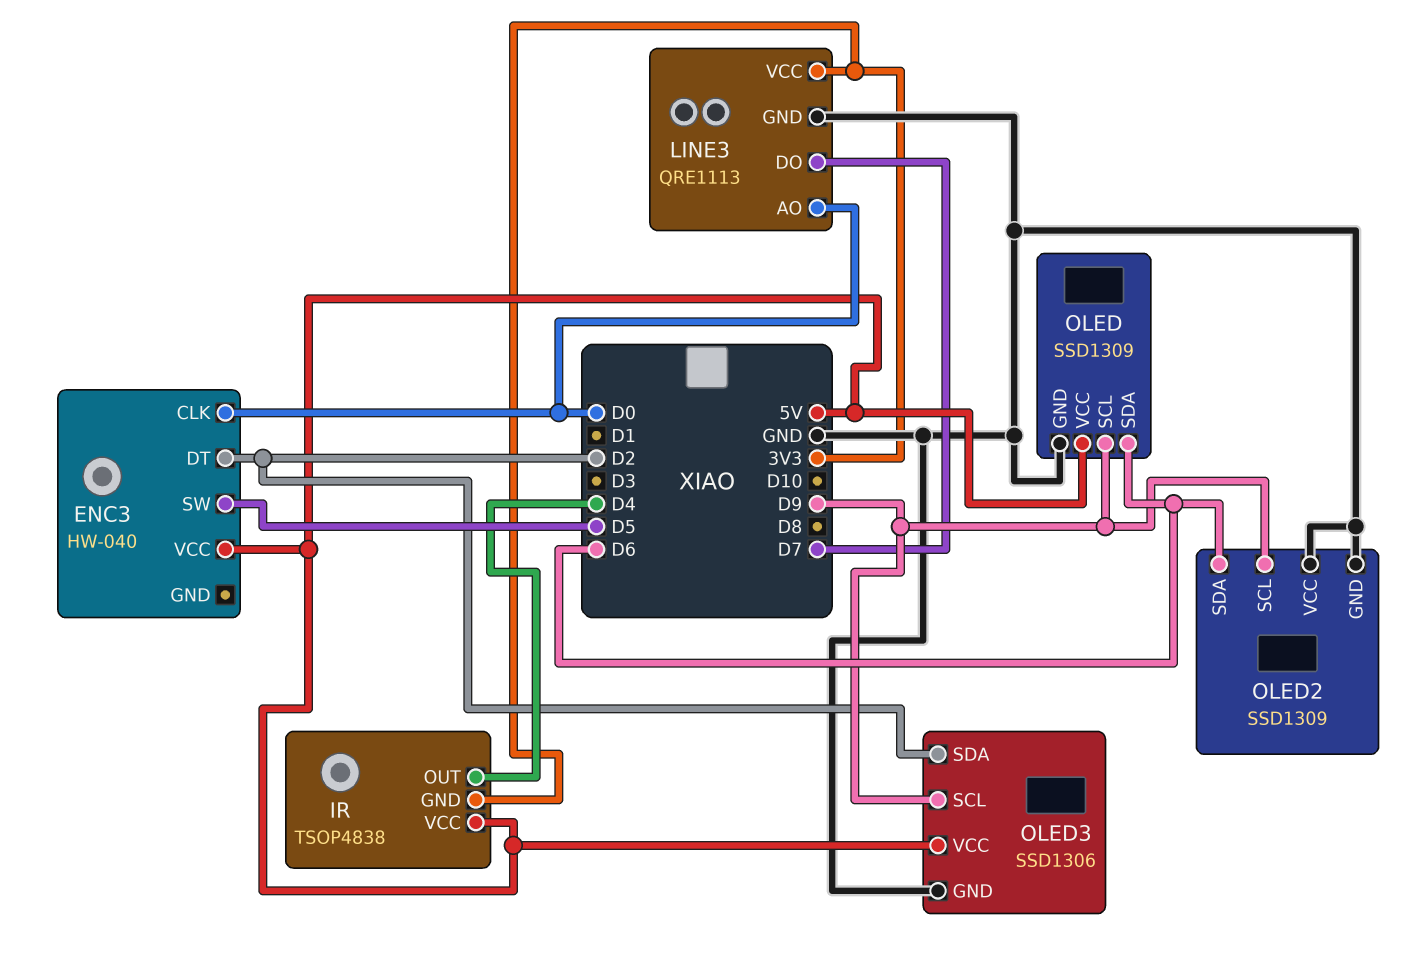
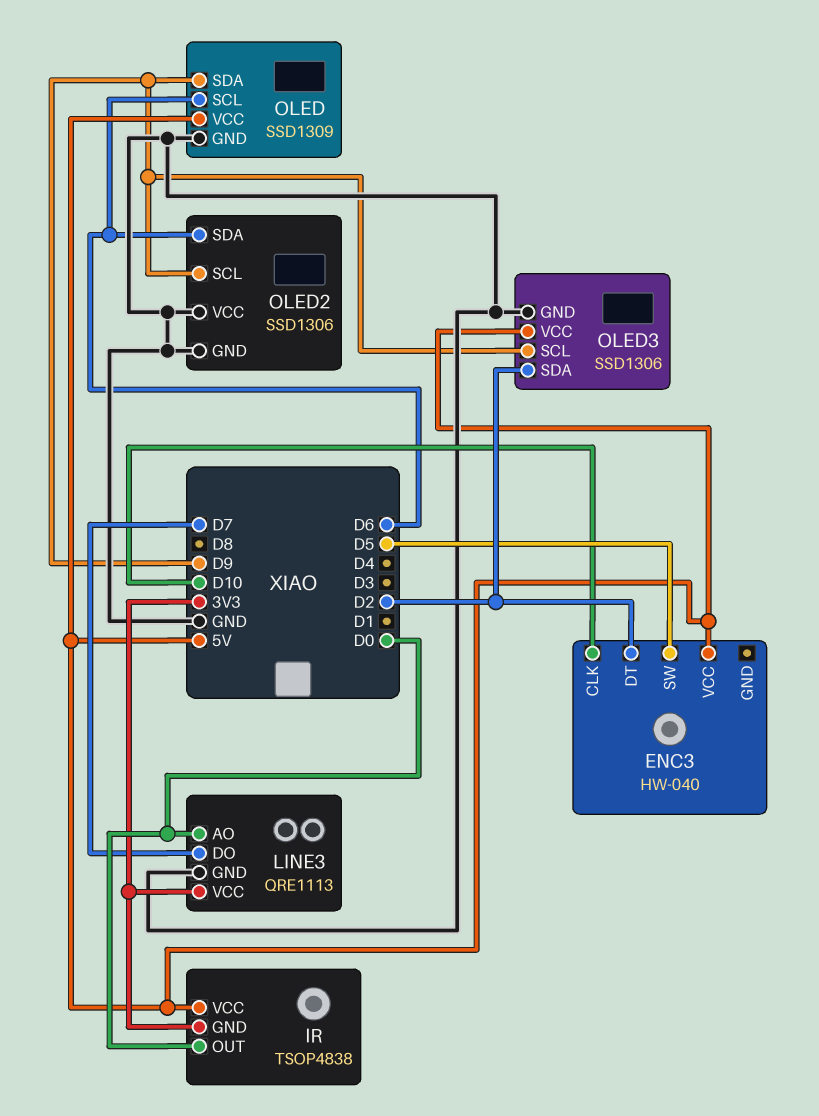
ENC3 pin CLK: D0 -> D10
IR pin OUT: D4 -> D0
OLED pin SCL: D9 -> D6
OLED pin SDA: D6 -> D9
OLED2: SSD1309 -> SSD1306

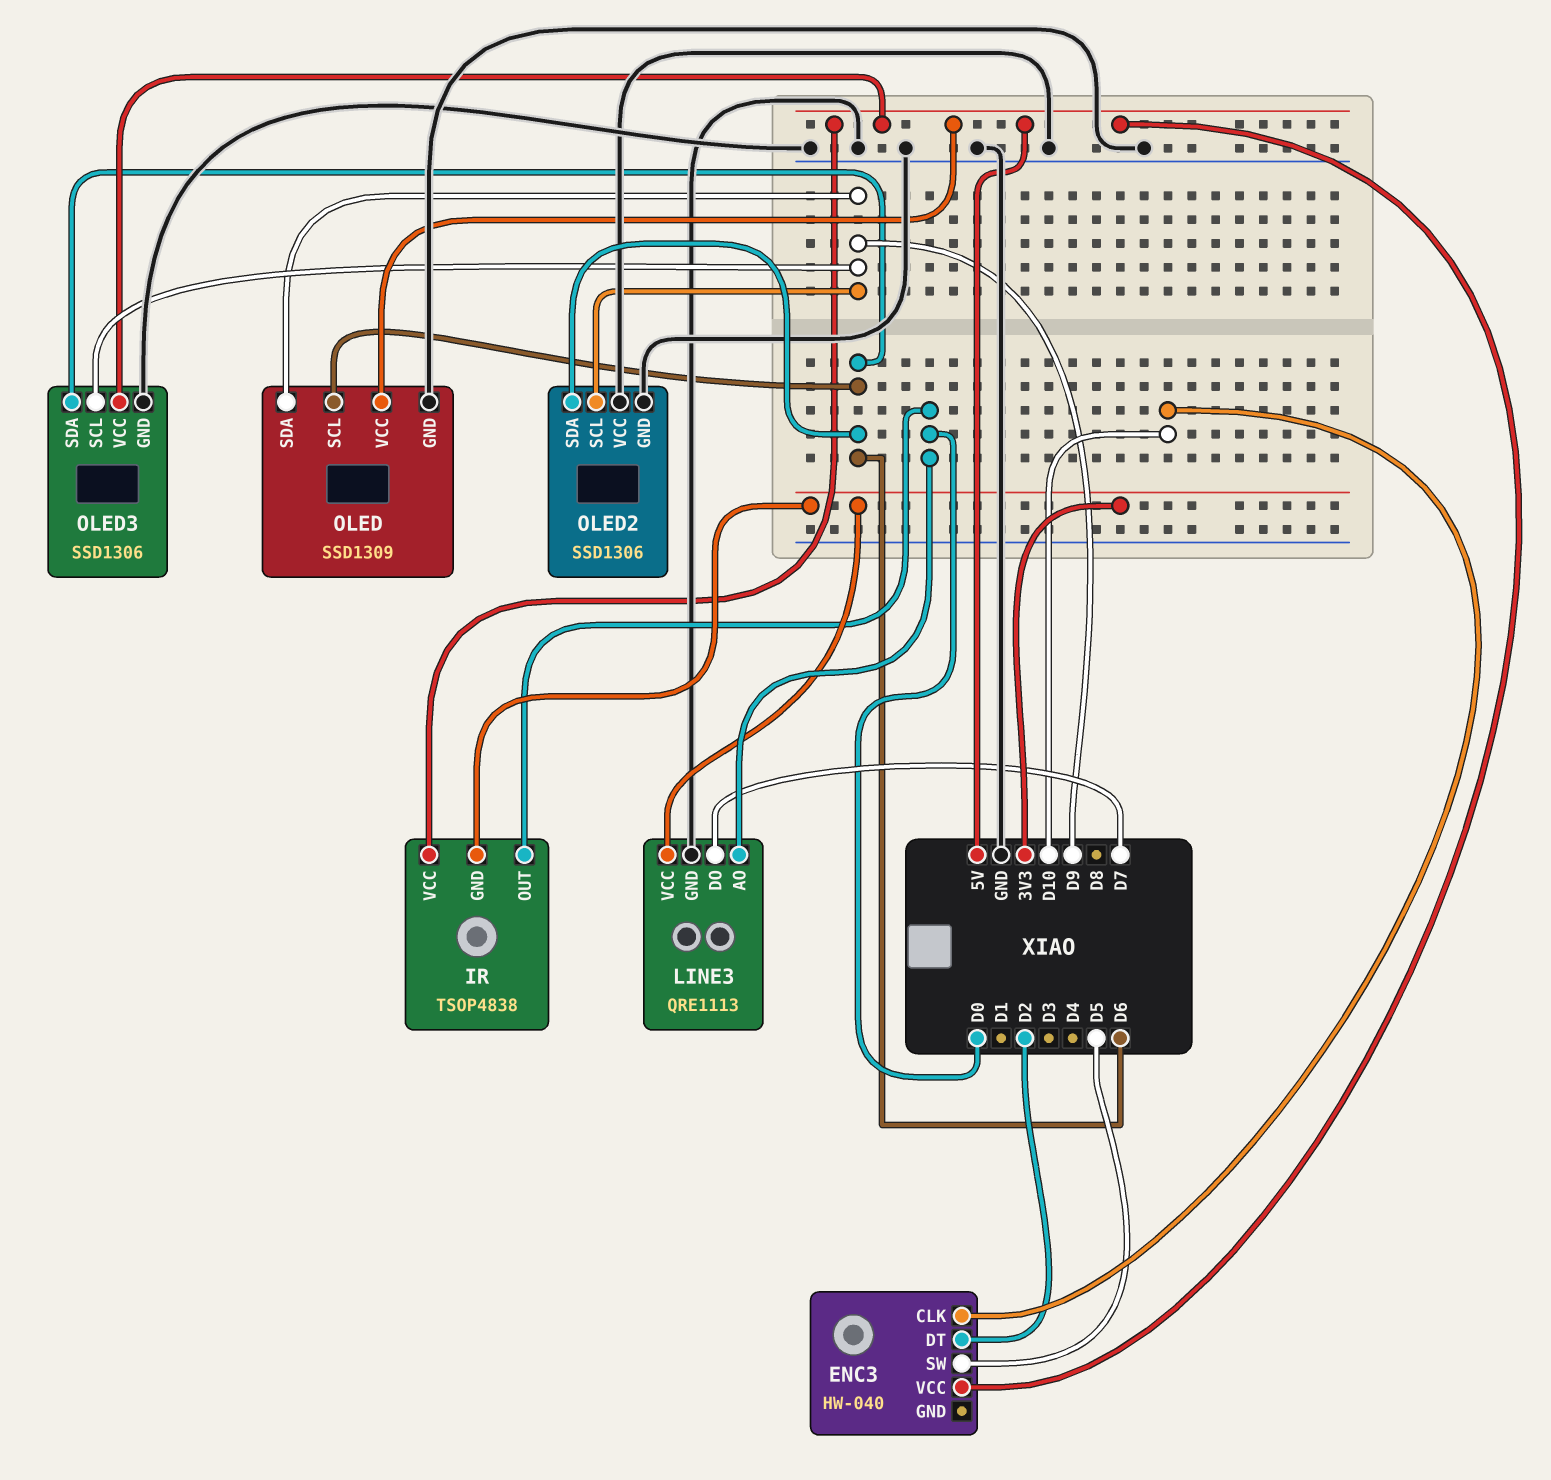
OLED3 pin SDA: D2 -> D6

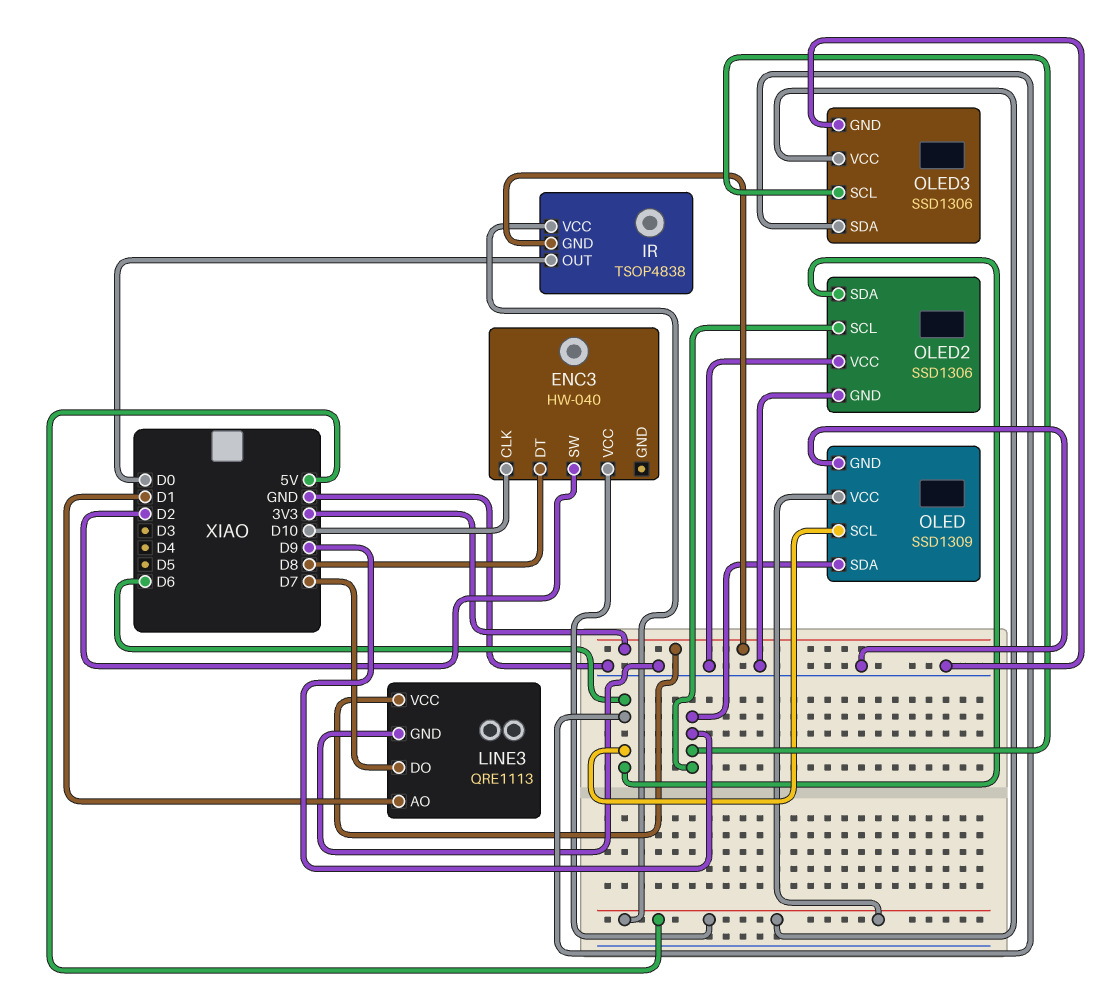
ENC3 pin DT: D2 -> D8
ENC3 pin SW: D5 -> D2
LINE3 pin AO: D0 -> D1

